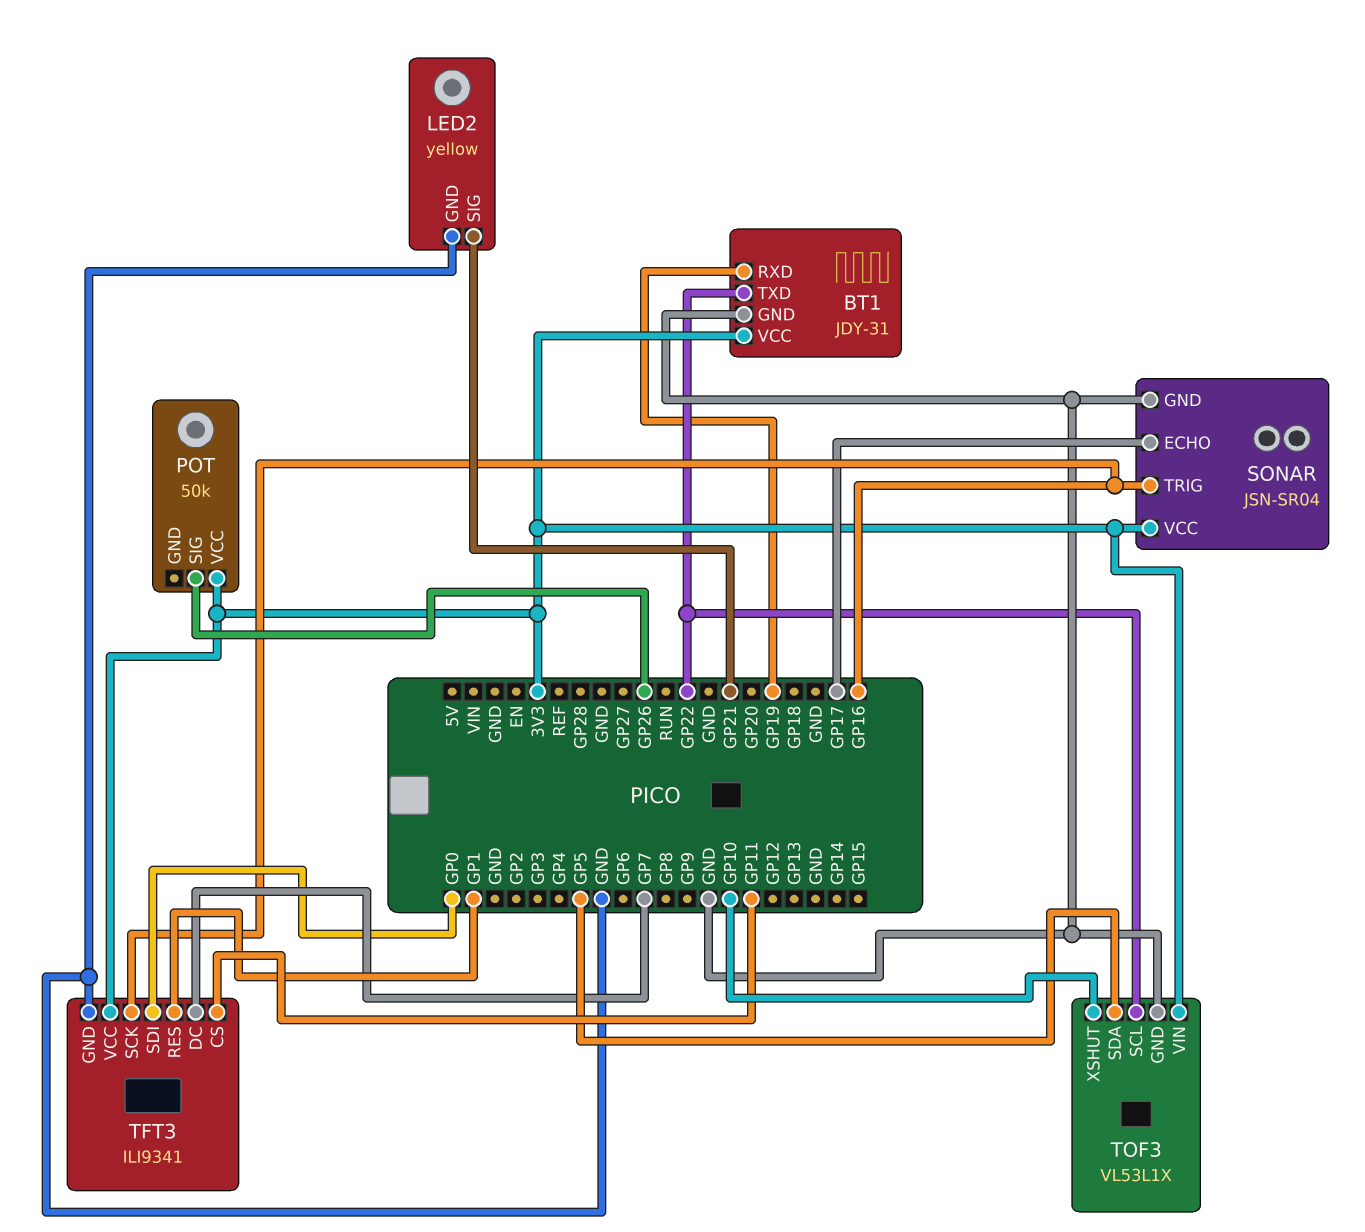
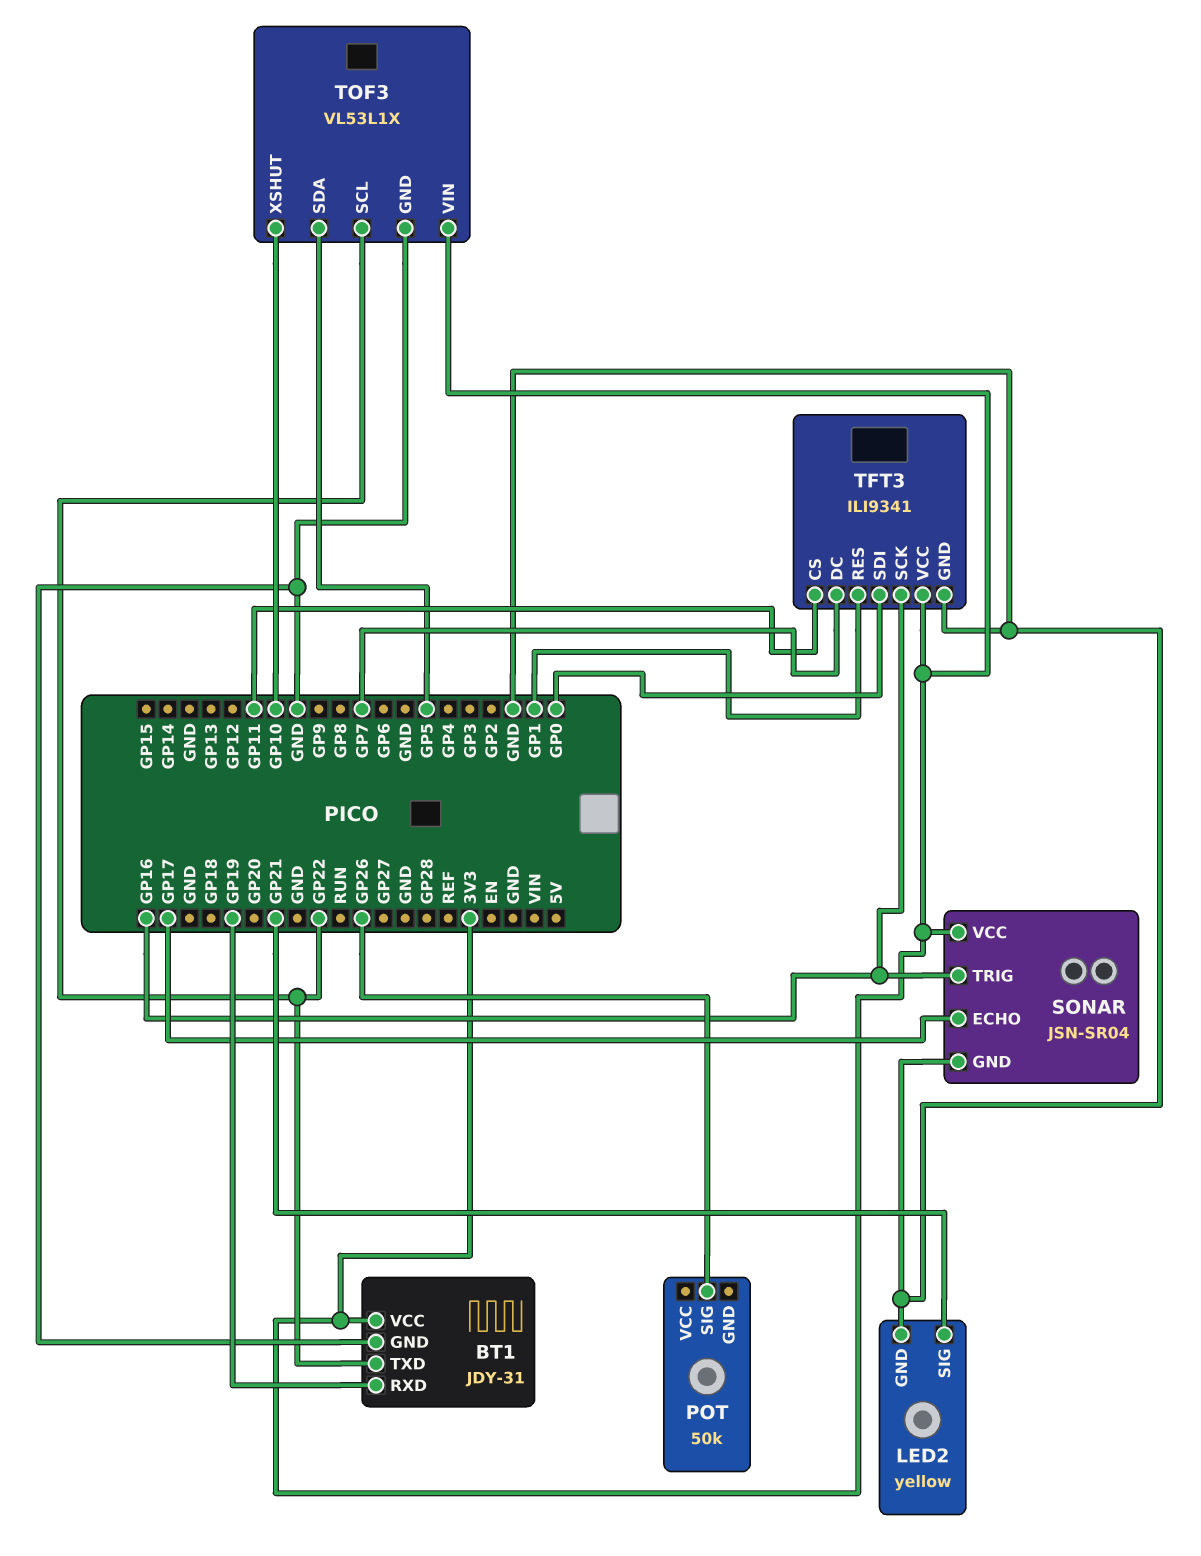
POT pin VCC: 3V3 -> none

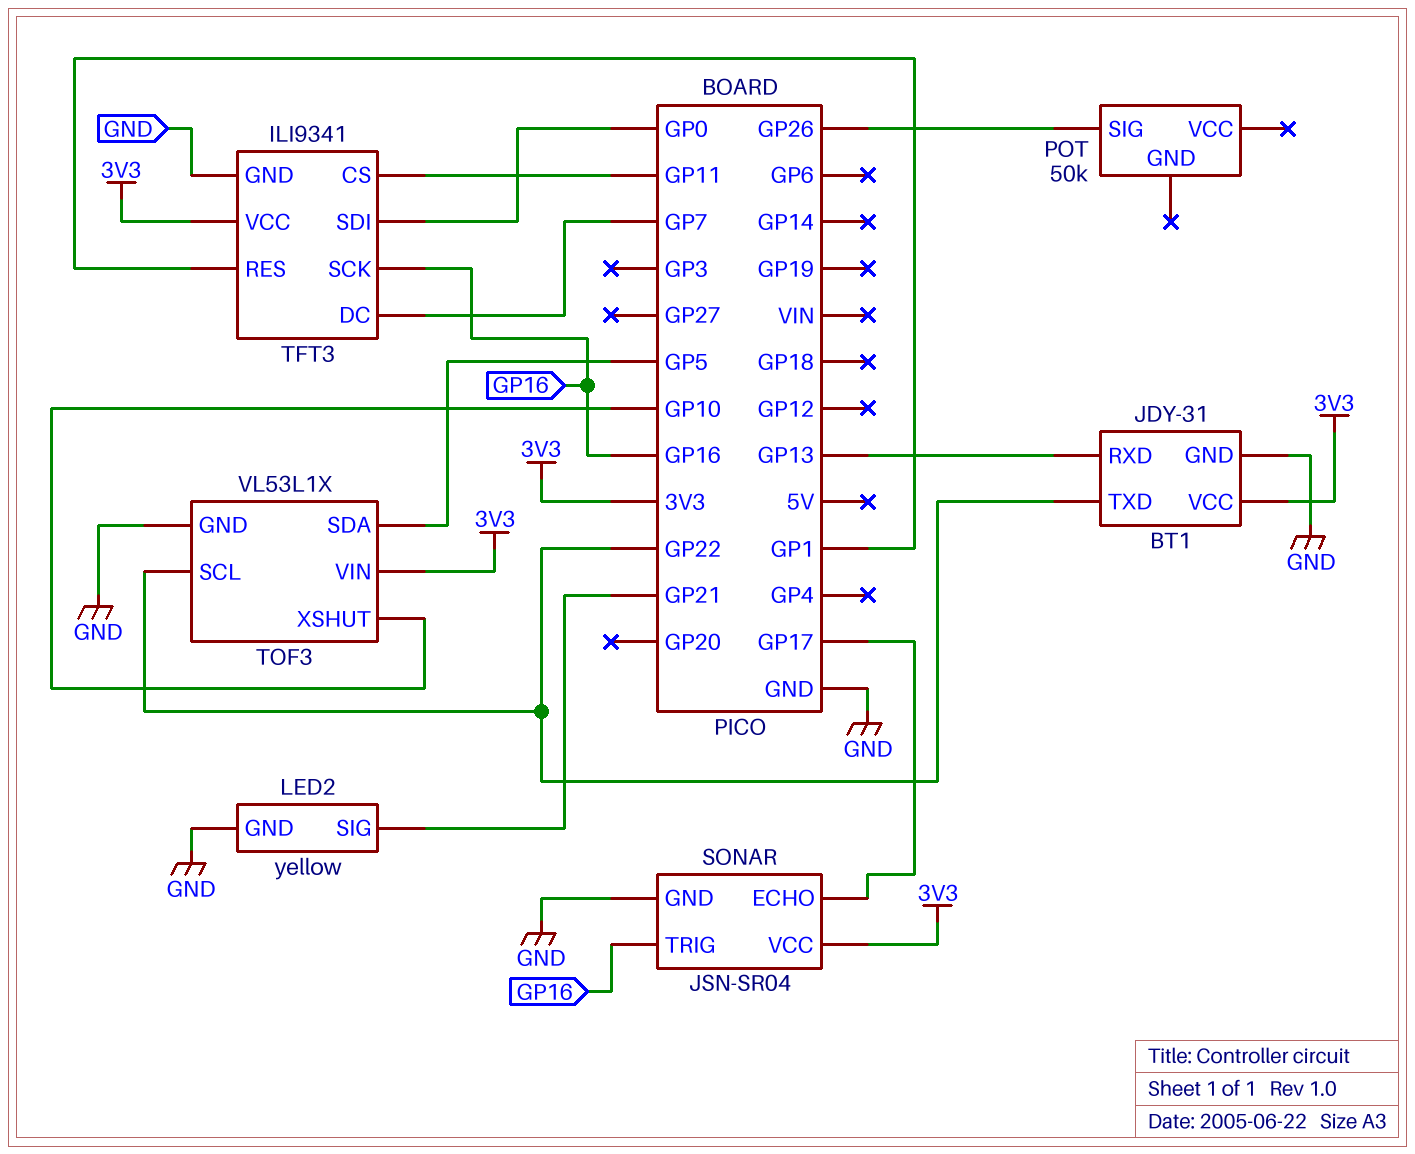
BT1 pin RXD: GP19 -> GP13

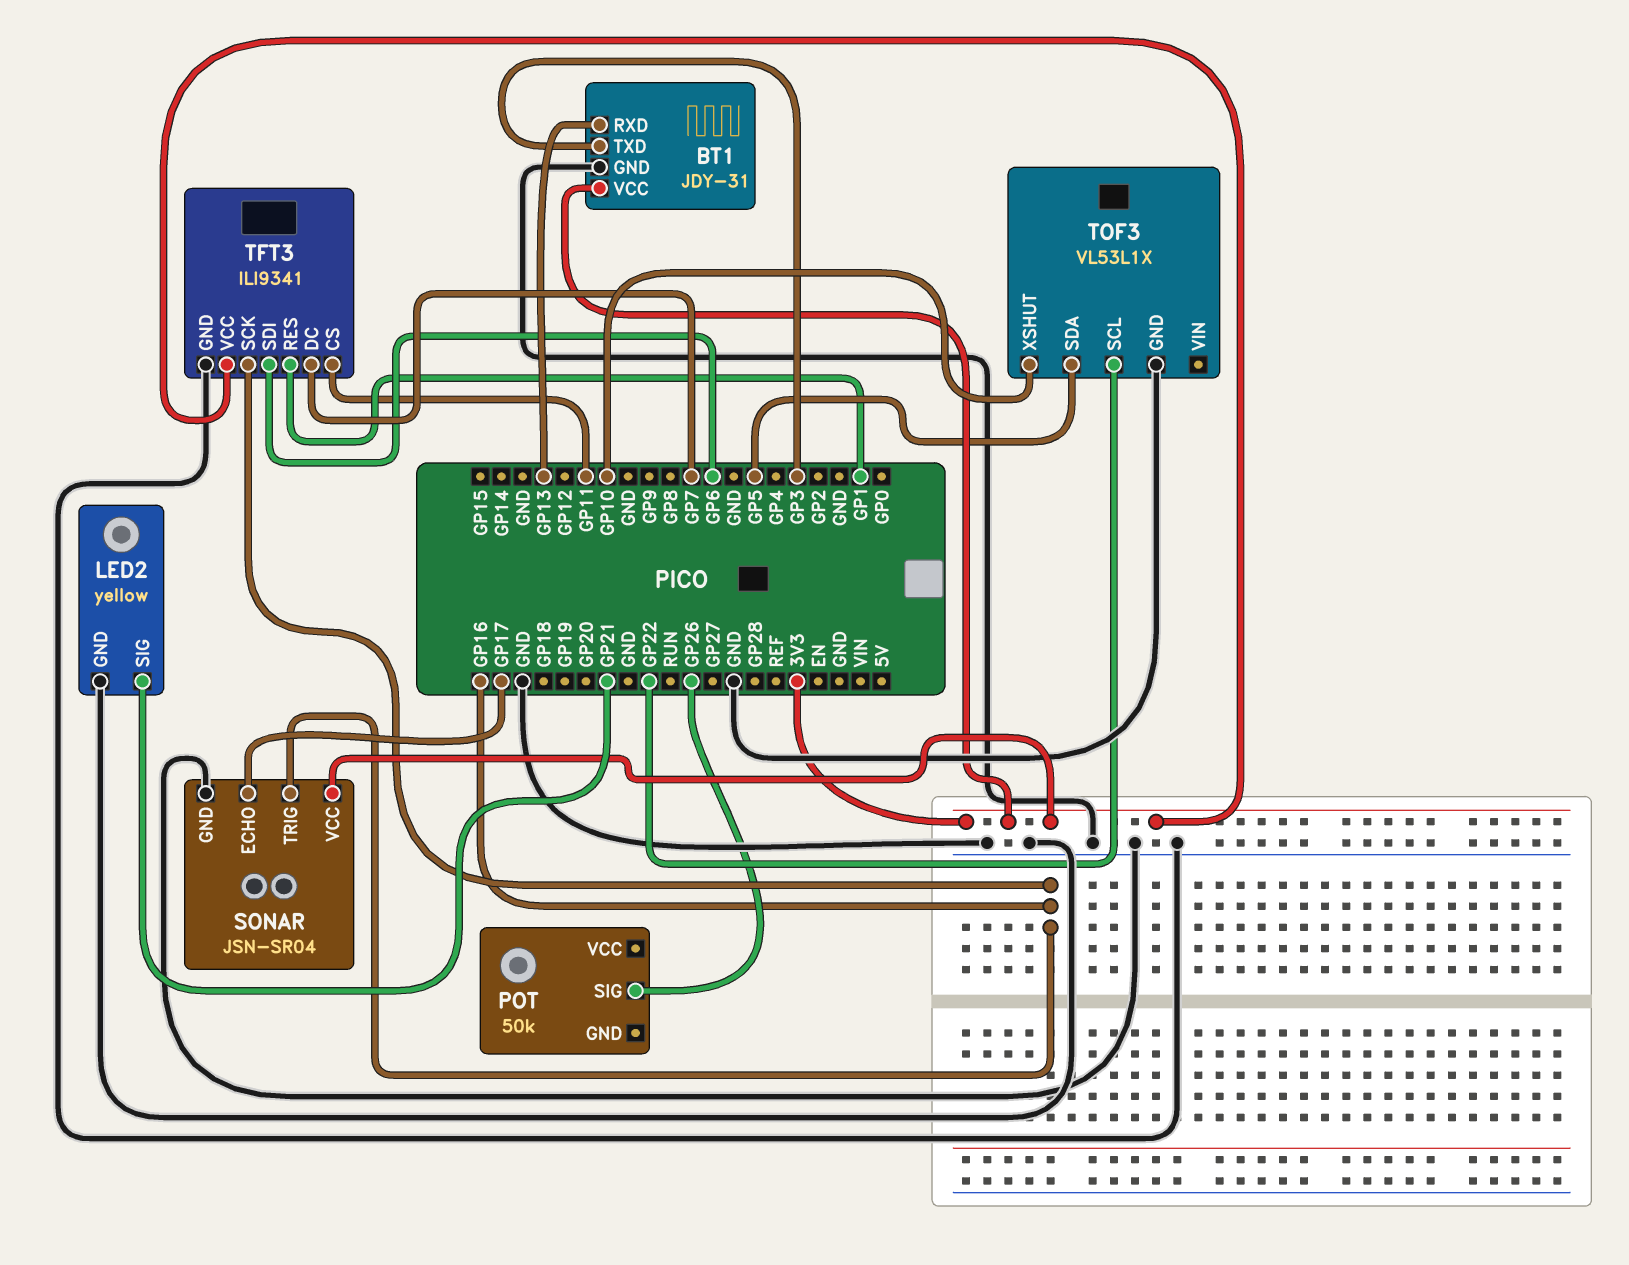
BT1 pin TXD: GP22 -> GP3
TFT3 pin SDI: GP0 -> GP6
TOF3 pin VIN: 3V3 -> none

